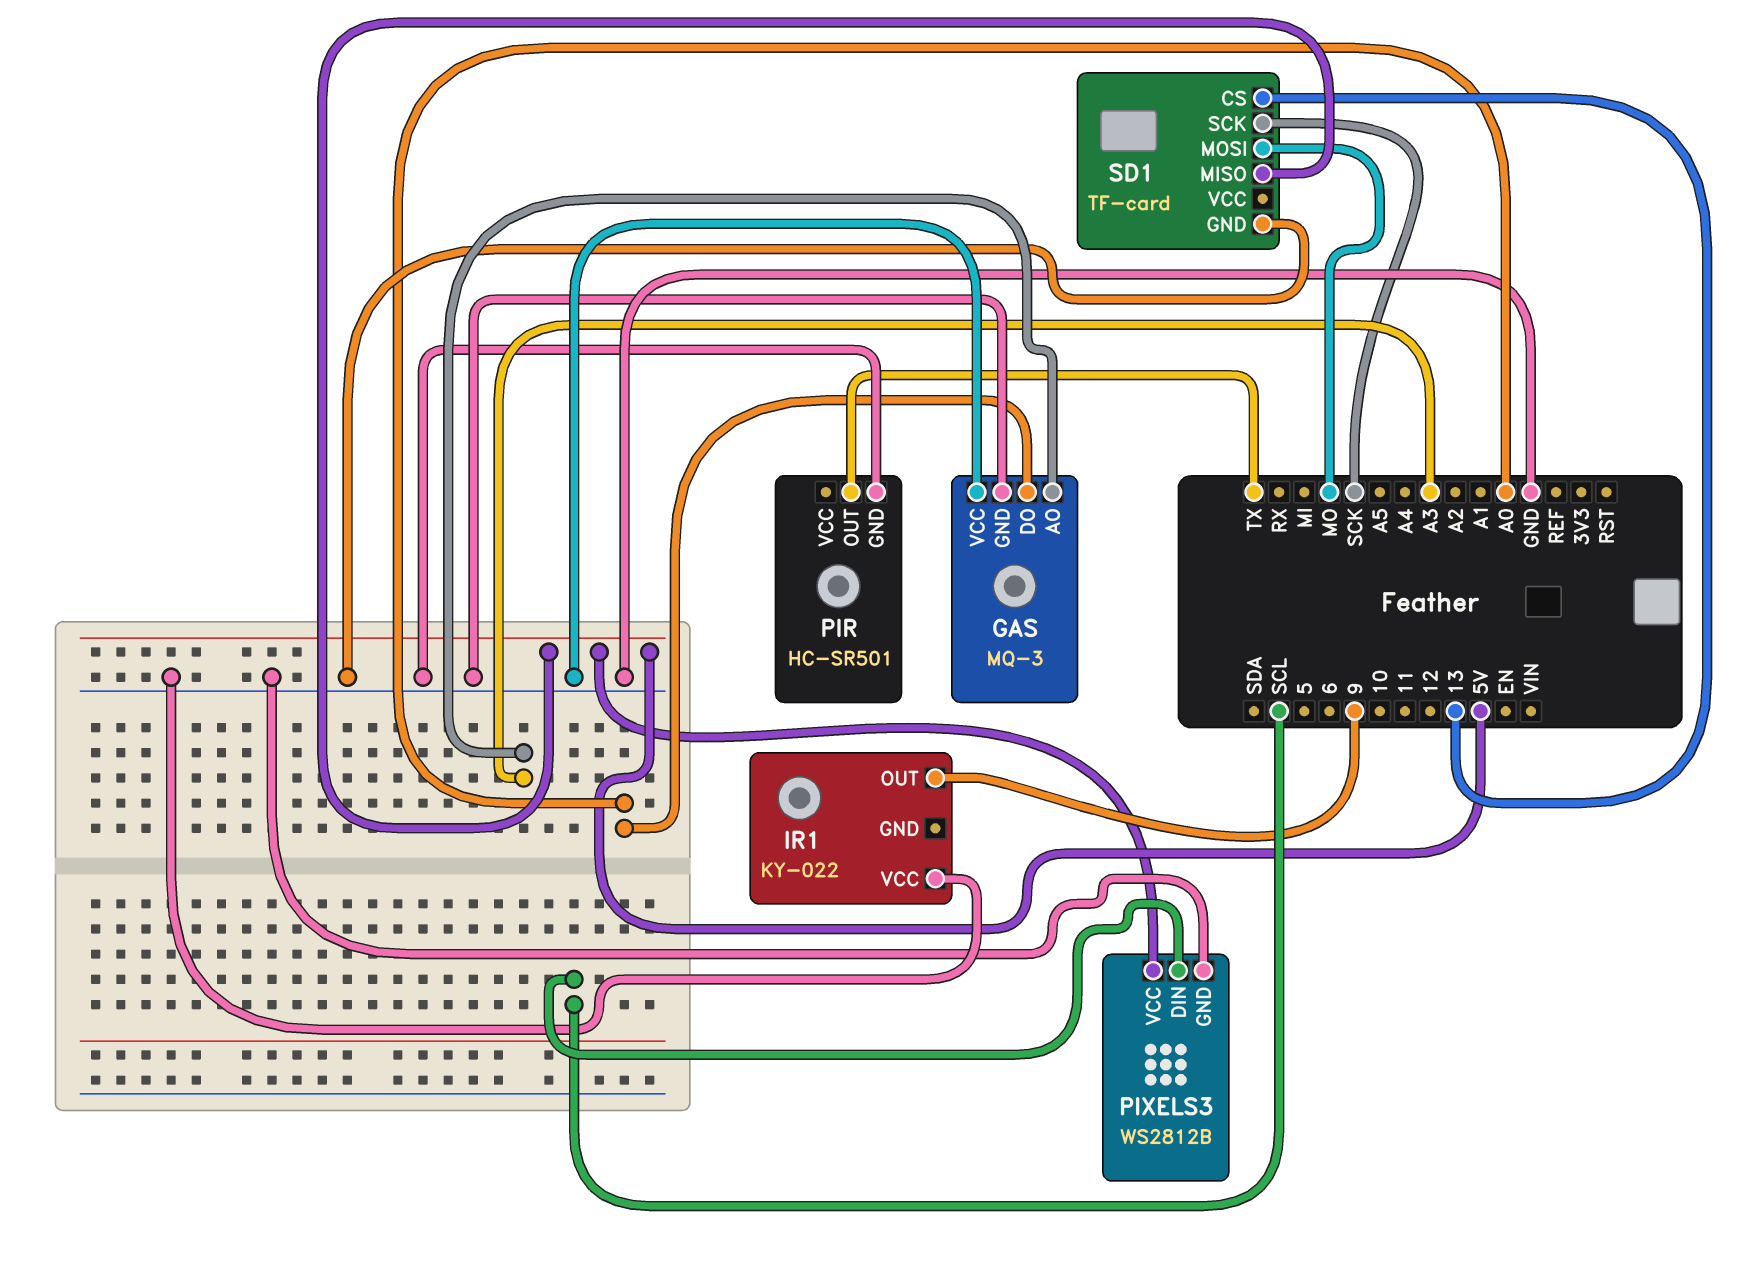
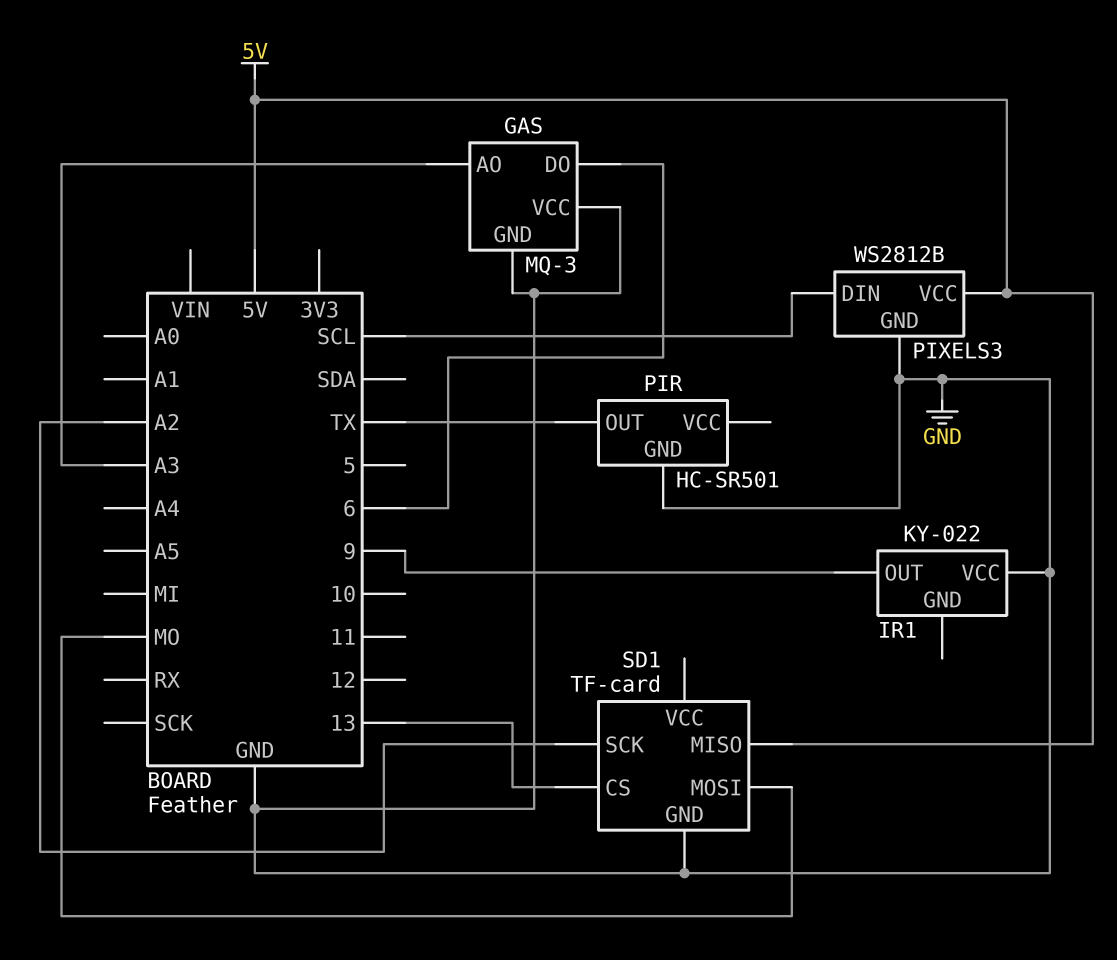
GAS pin DO: A0 -> 6
SD1 pin SCK: SCK -> A2

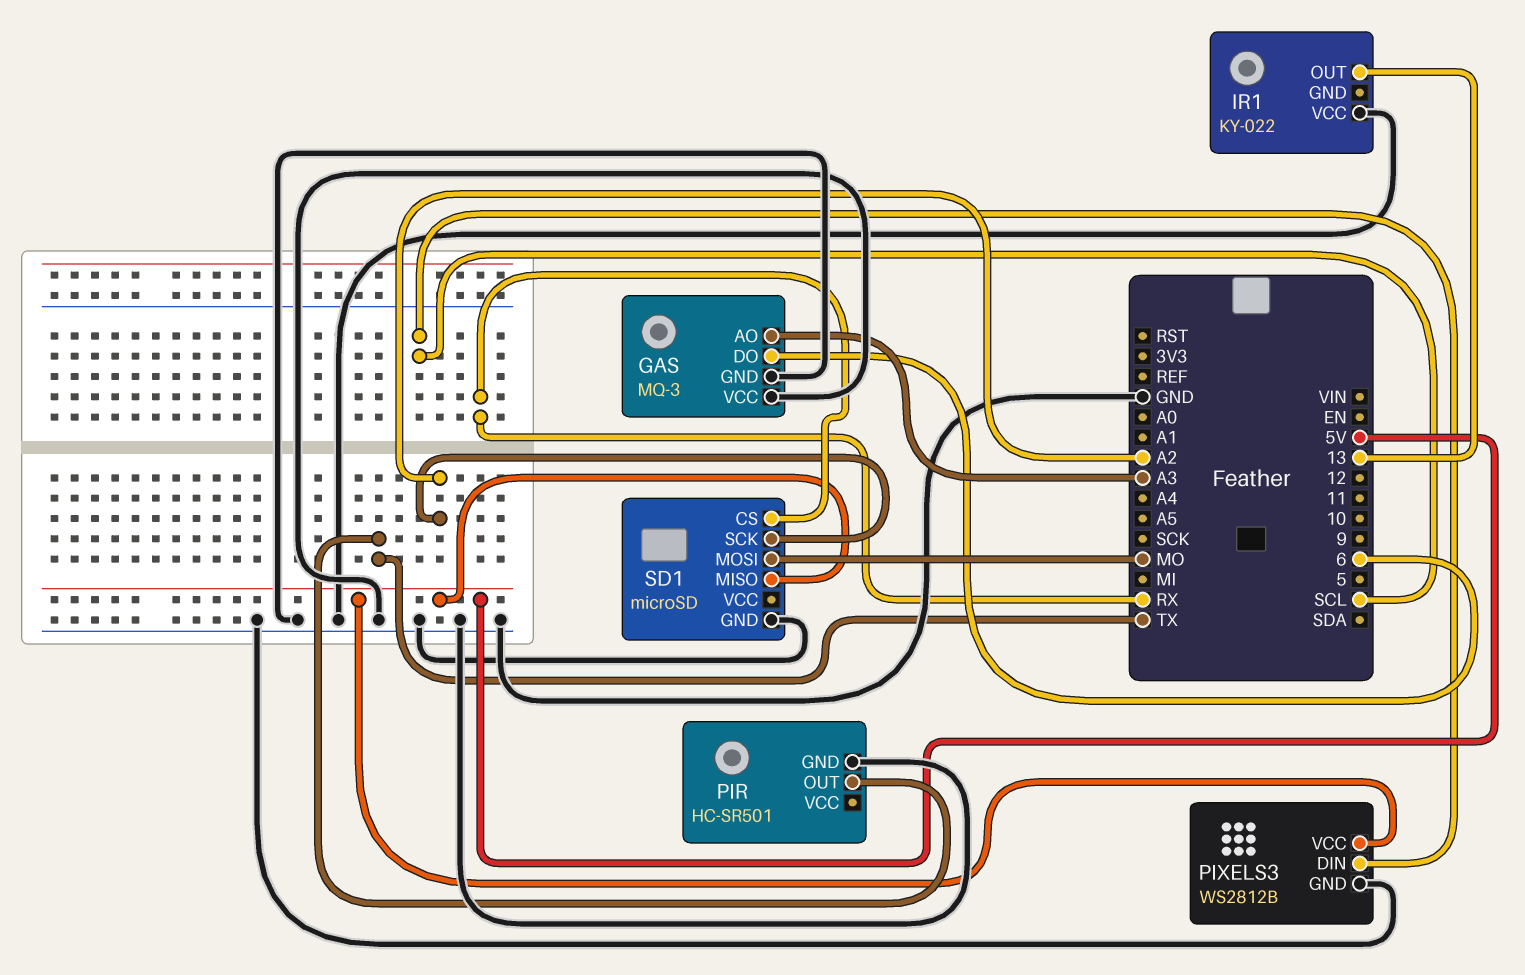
IR1 pin OUT: 9 -> 13
SD1: TF-card -> microSD
SD1 pin CS: 13 -> RX

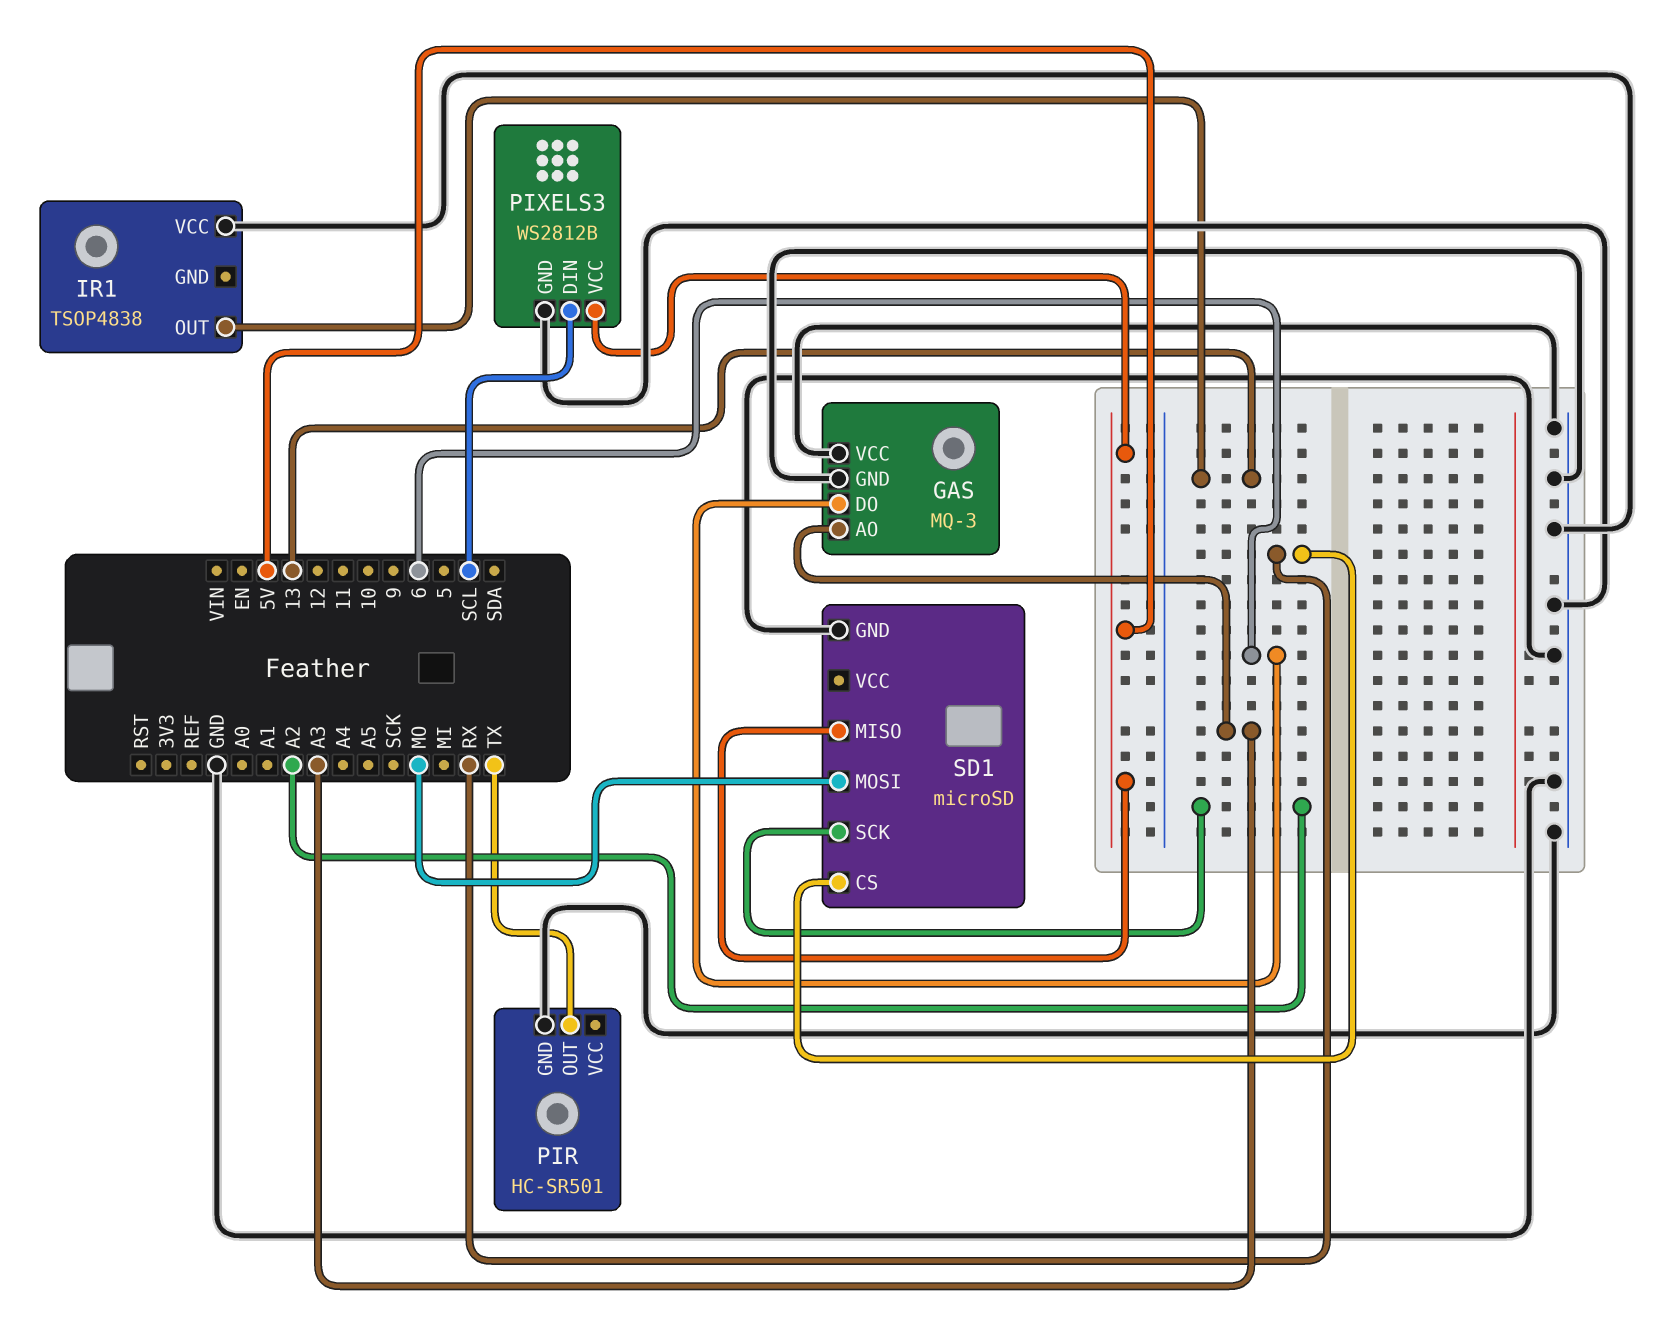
IR1: KY-022 -> TSOP4838

